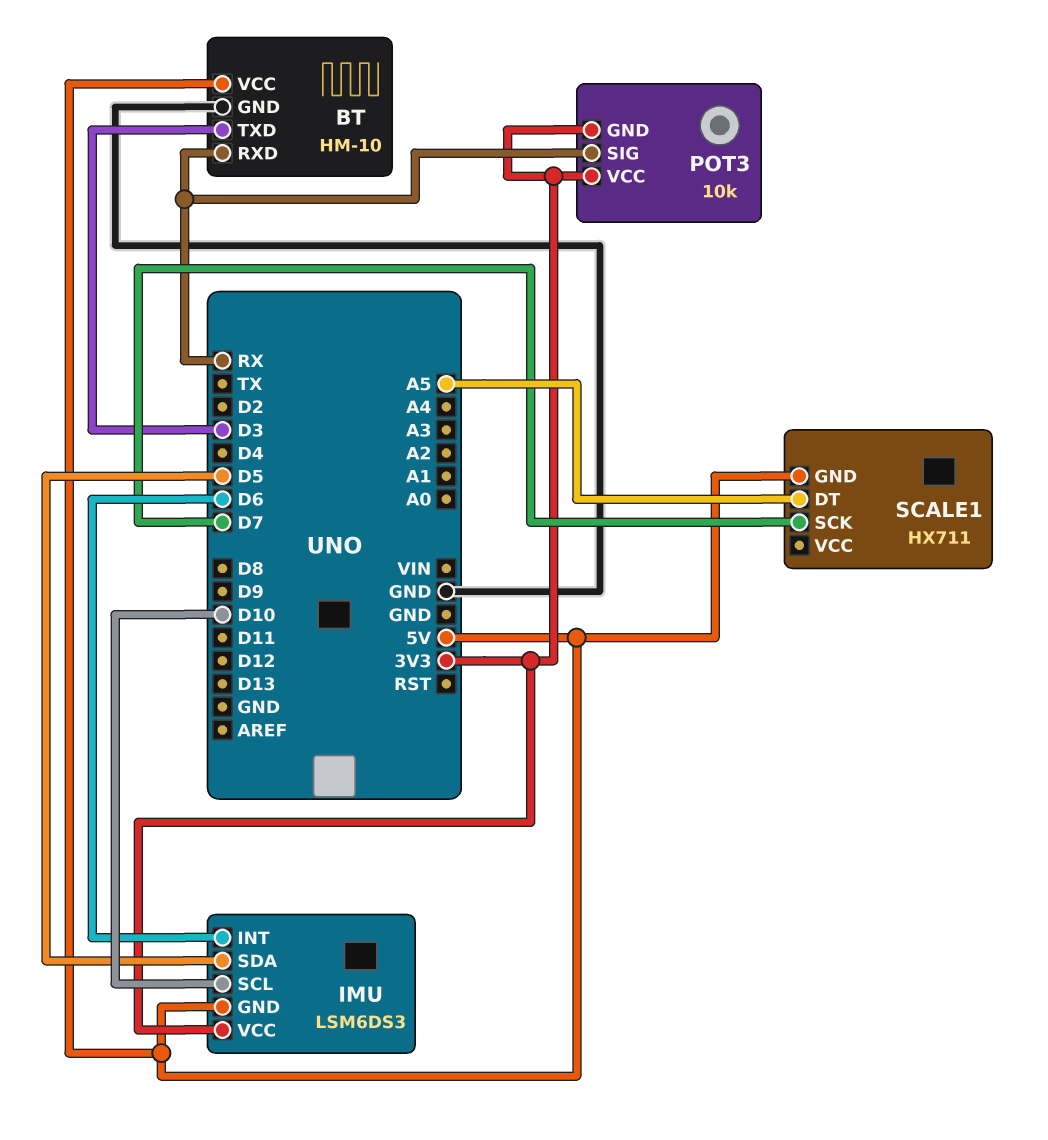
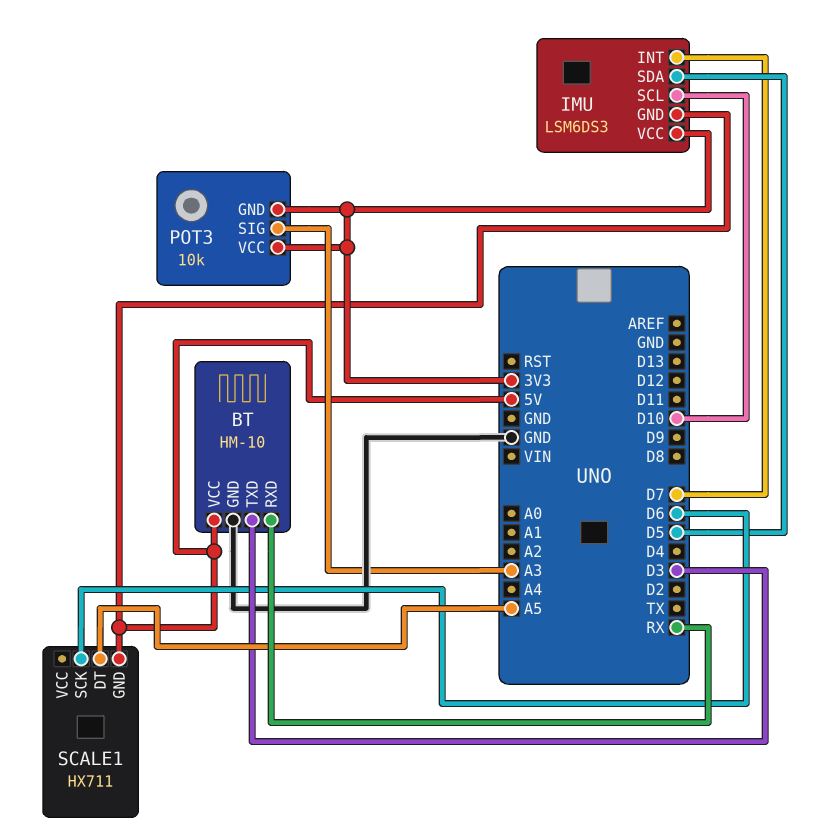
IMU pin INT: D6 -> D7
POT3 pin SIG: RX -> A3
SCALE1 pin SCK: D7 -> D6

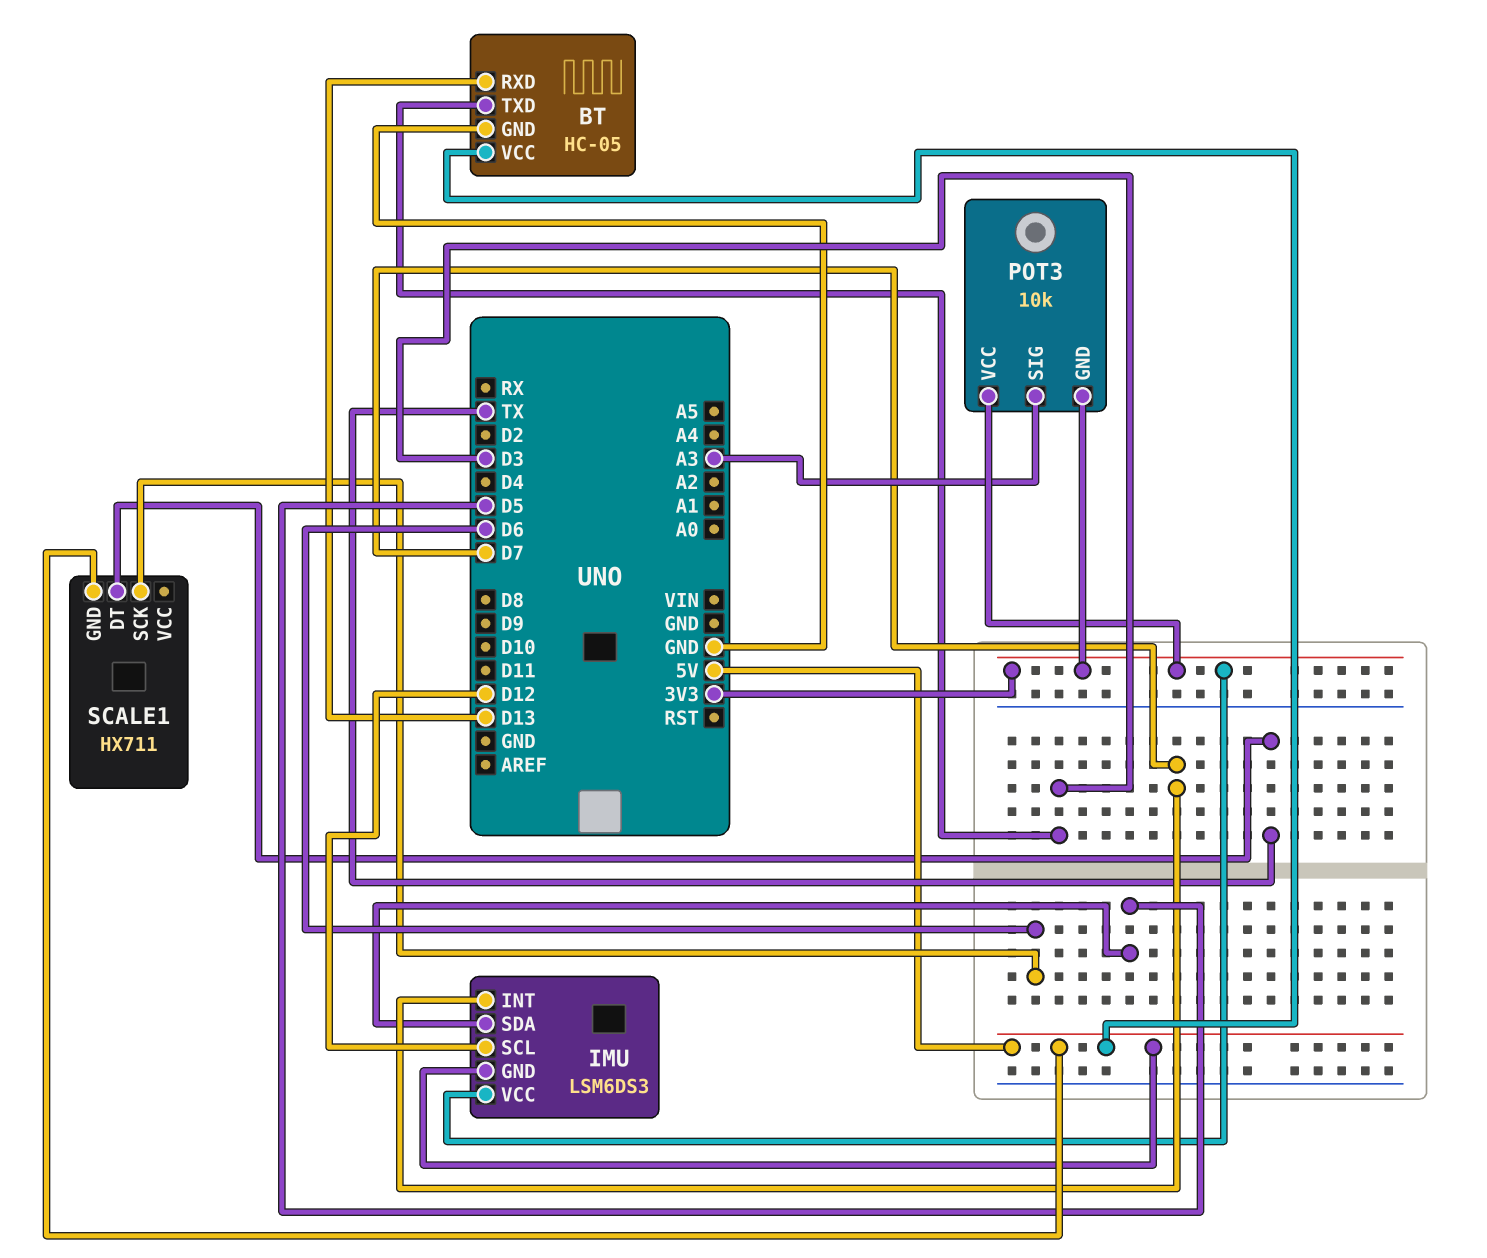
BT: HM-10 -> HC-05
BT pin RXD: RX -> D13
IMU pin SCL: D10 -> D12
SCALE1 pin DT: A5 -> TX

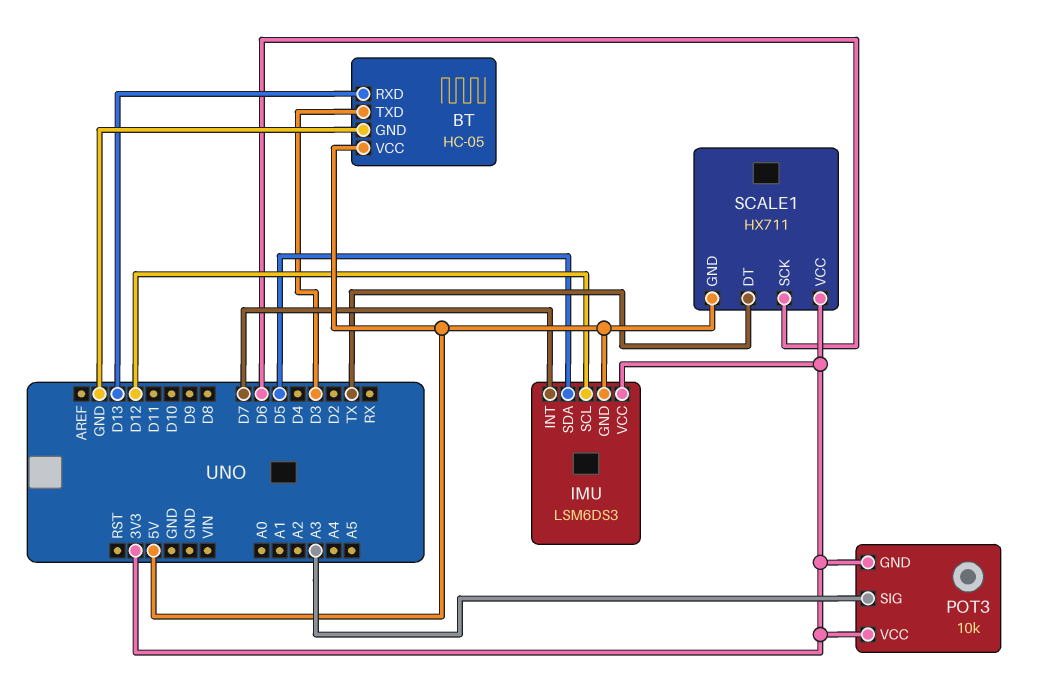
SCALE1 pin VCC: none -> 3V3

